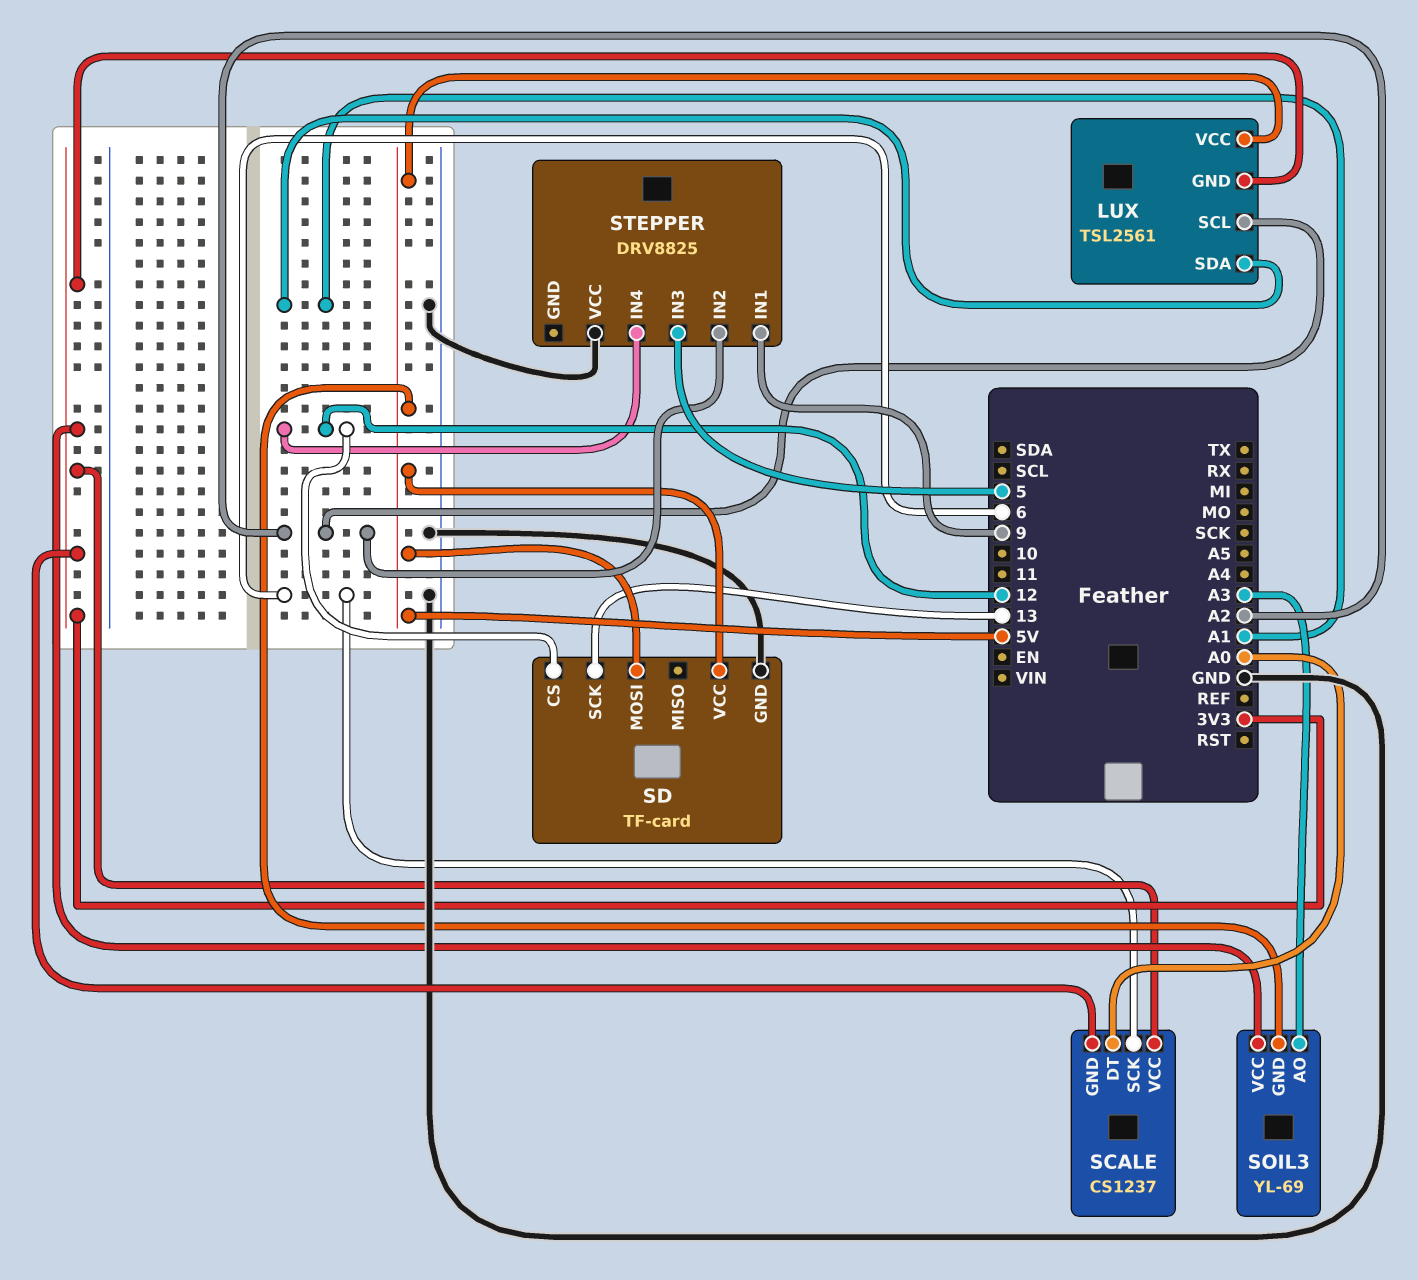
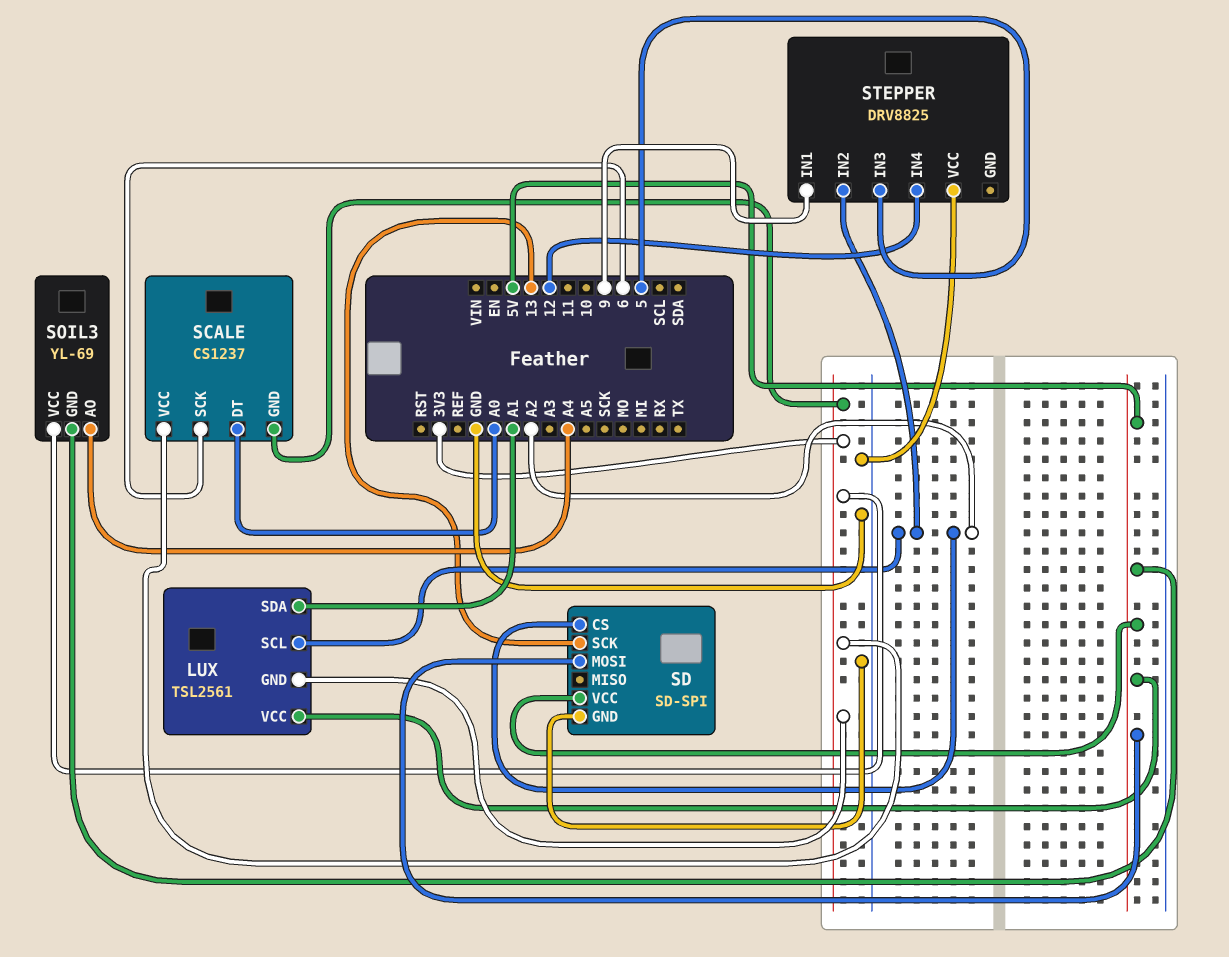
SD: TF-card -> SD-SPI
SD pin CS: 12 -> A2
SOIL3 pin AO: A3 -> A4

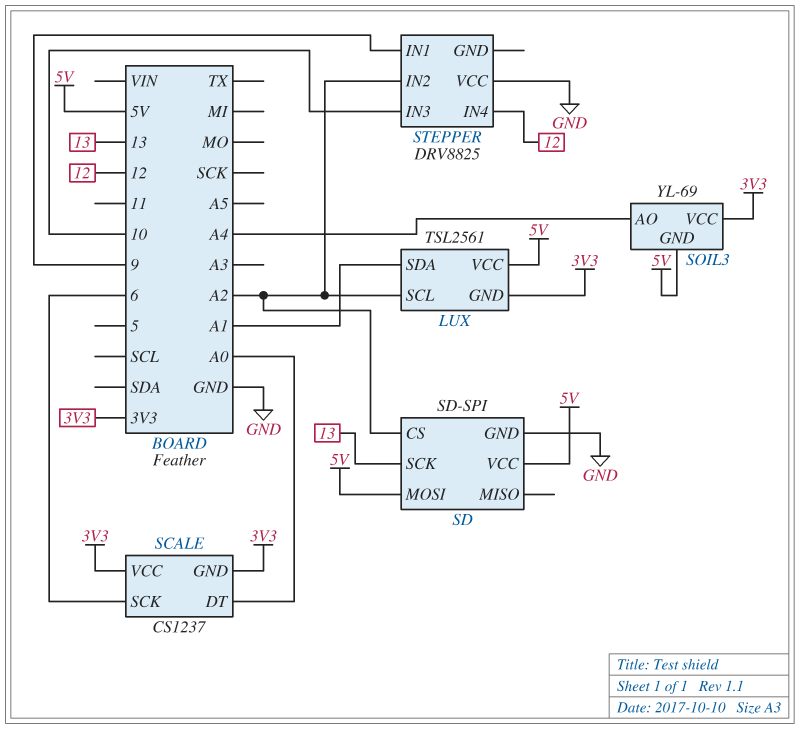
STEPPER pin IN3: 5 -> 10

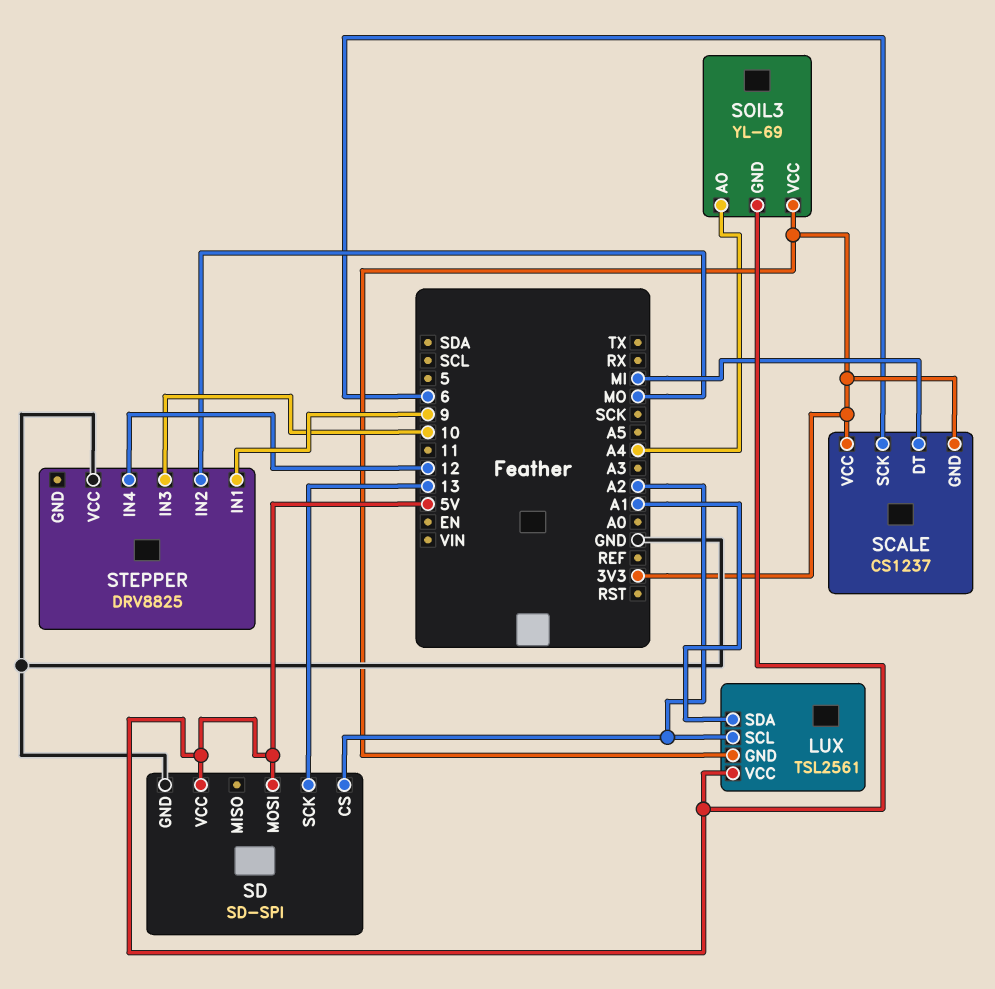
SCALE pin DT: A0 -> MI
STEPPER pin IN2: A2 -> MO

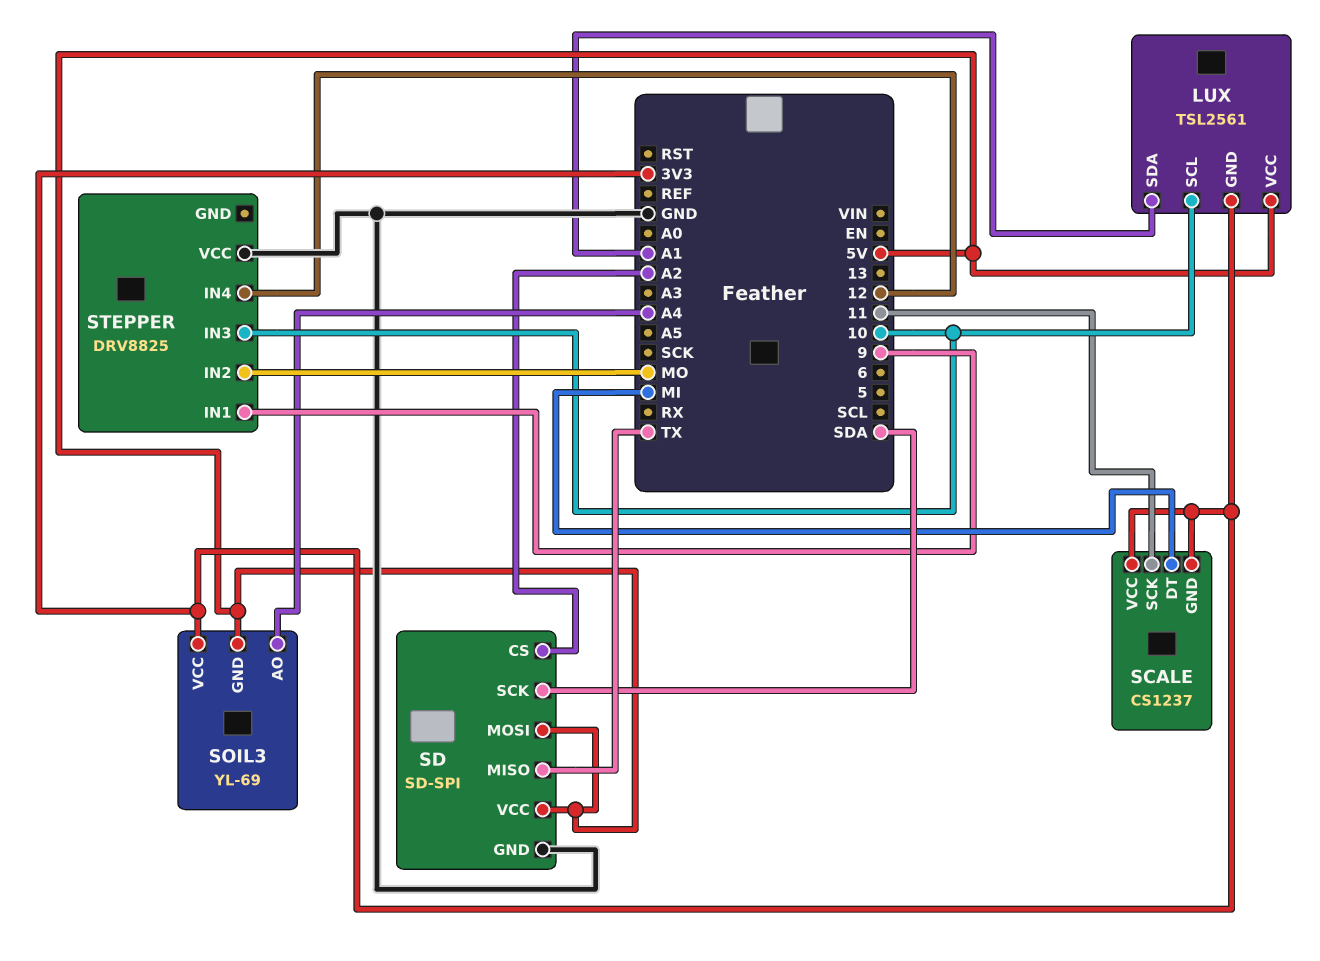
LUX pin SCL: A2 -> 10
SCALE pin SCK: 6 -> 11
SD pin MISO: none -> TX
SD pin SCK: 13 -> SDA

